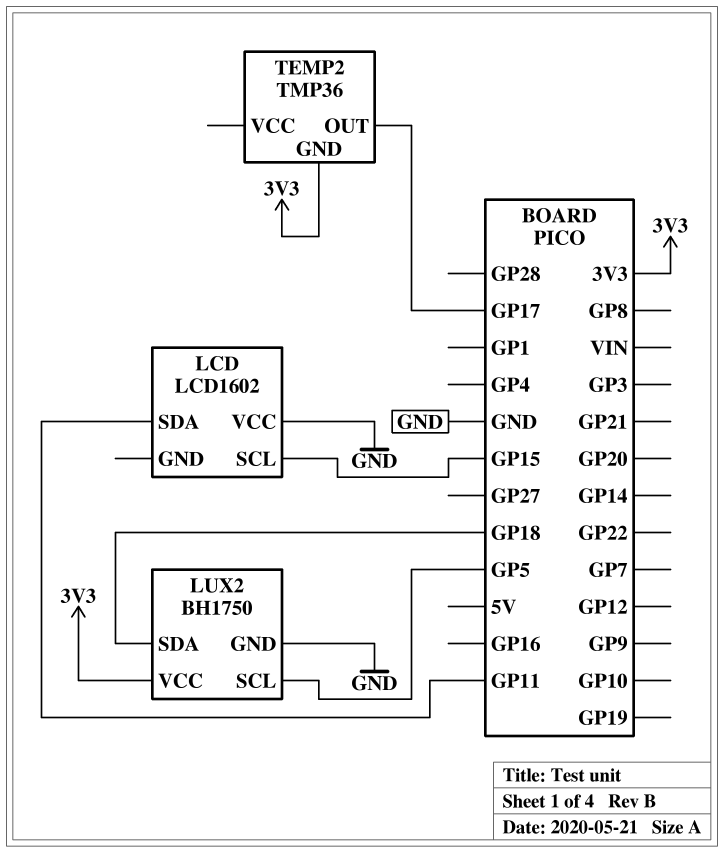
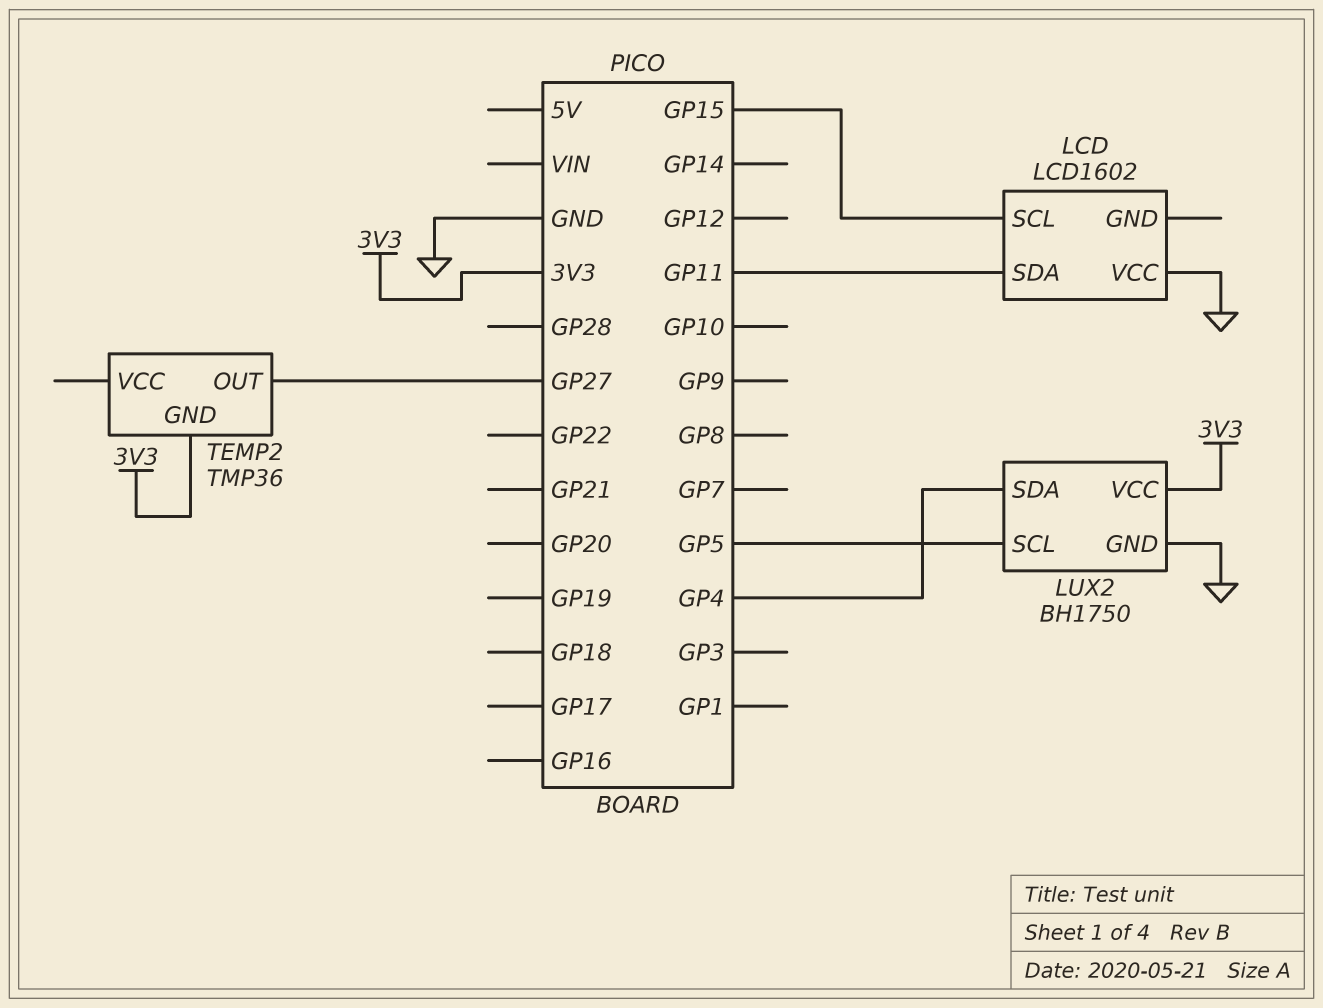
LUX2 pin SDA: GP18 -> GP4
TEMP2 pin OUT: GP17 -> GP27

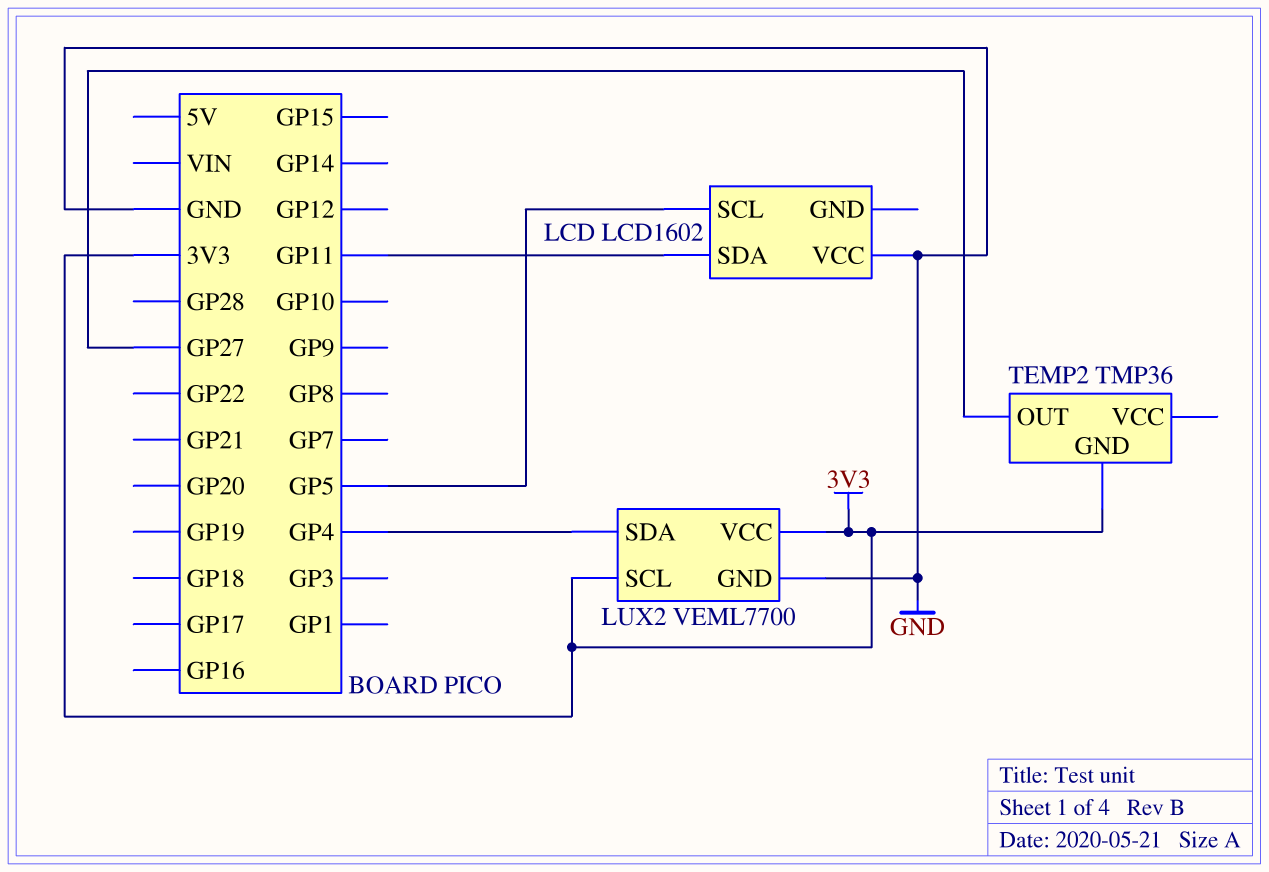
LCD pin SCL: GP15 -> GP5
LUX2: BH1750 -> VEML7700
LUX2 pin SCL: GP5 -> 3V3

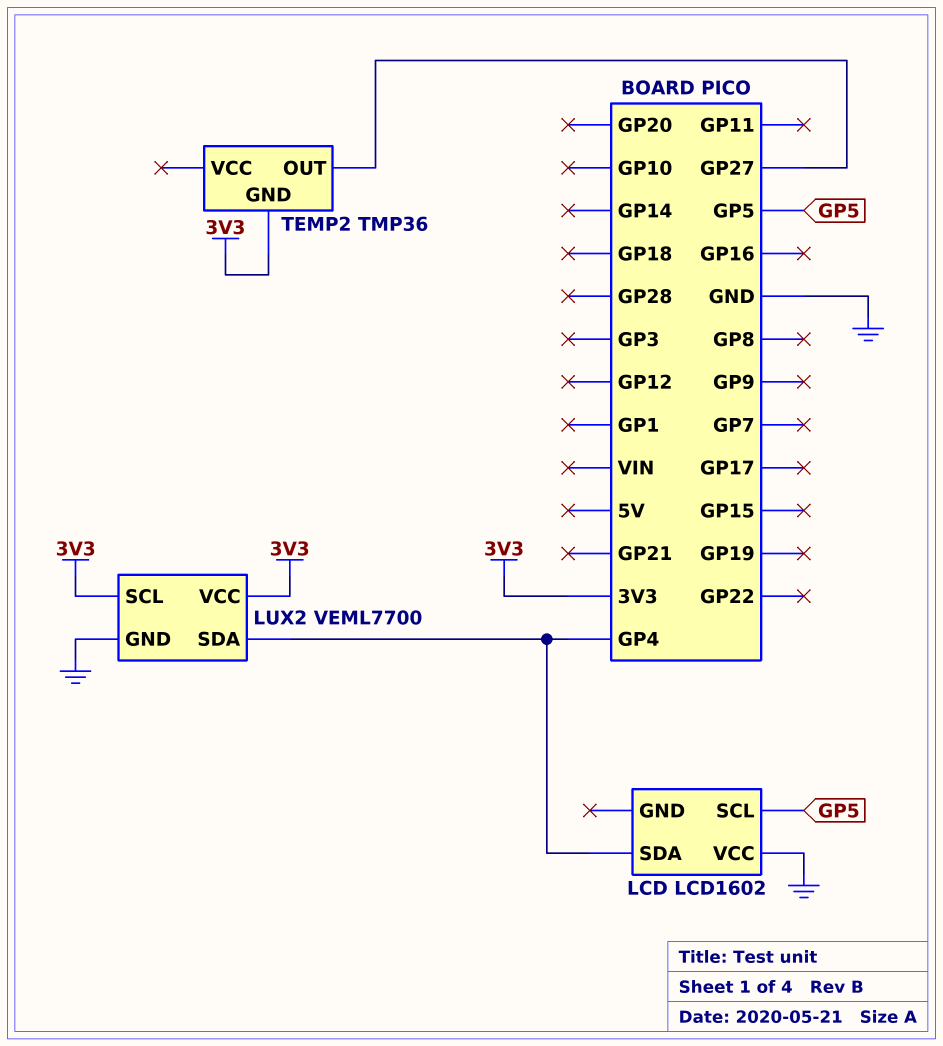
LCD pin SDA: GP11 -> GP4

